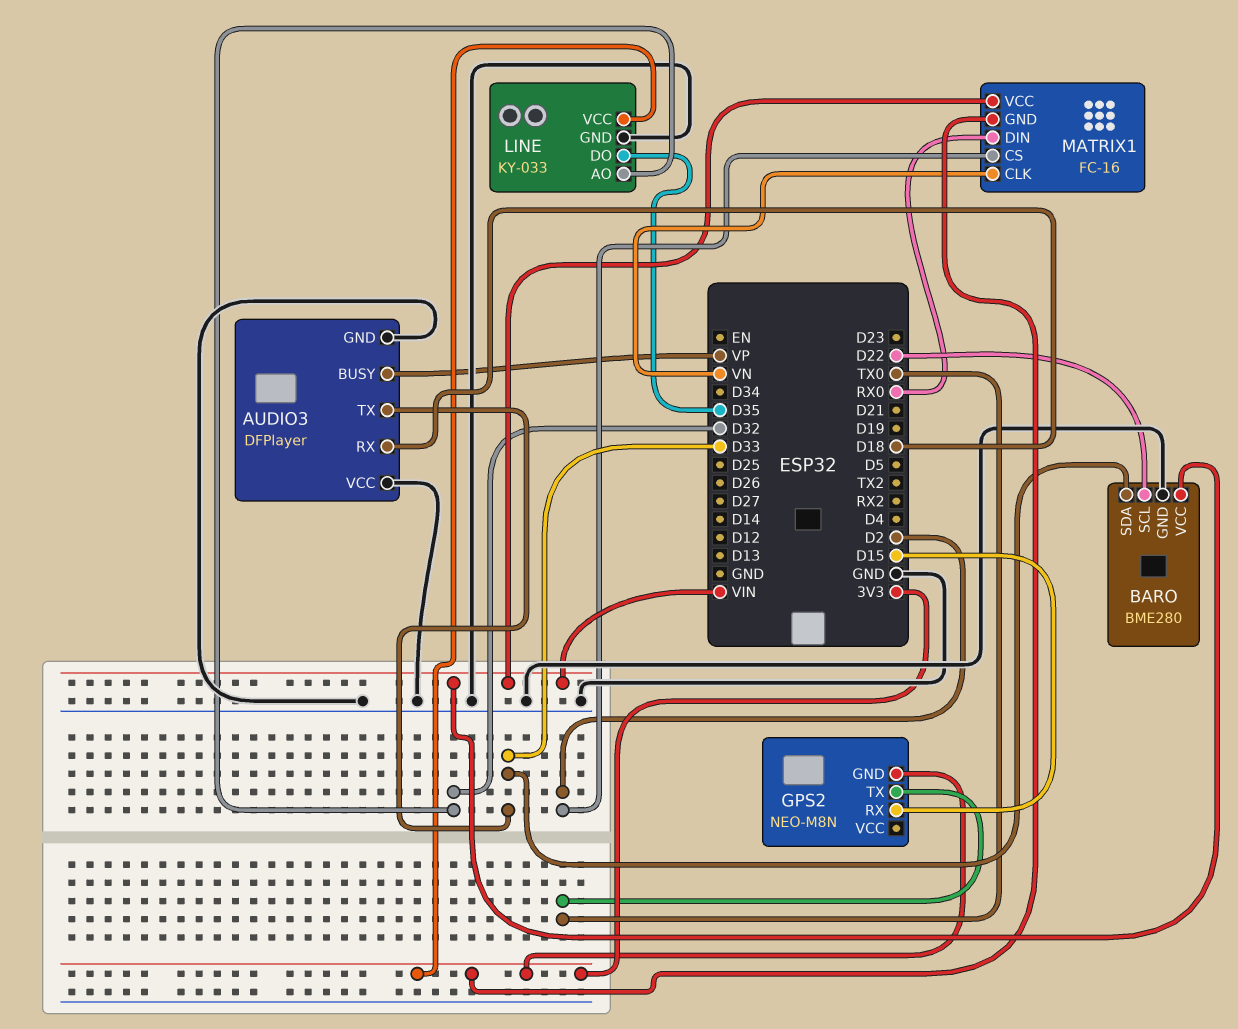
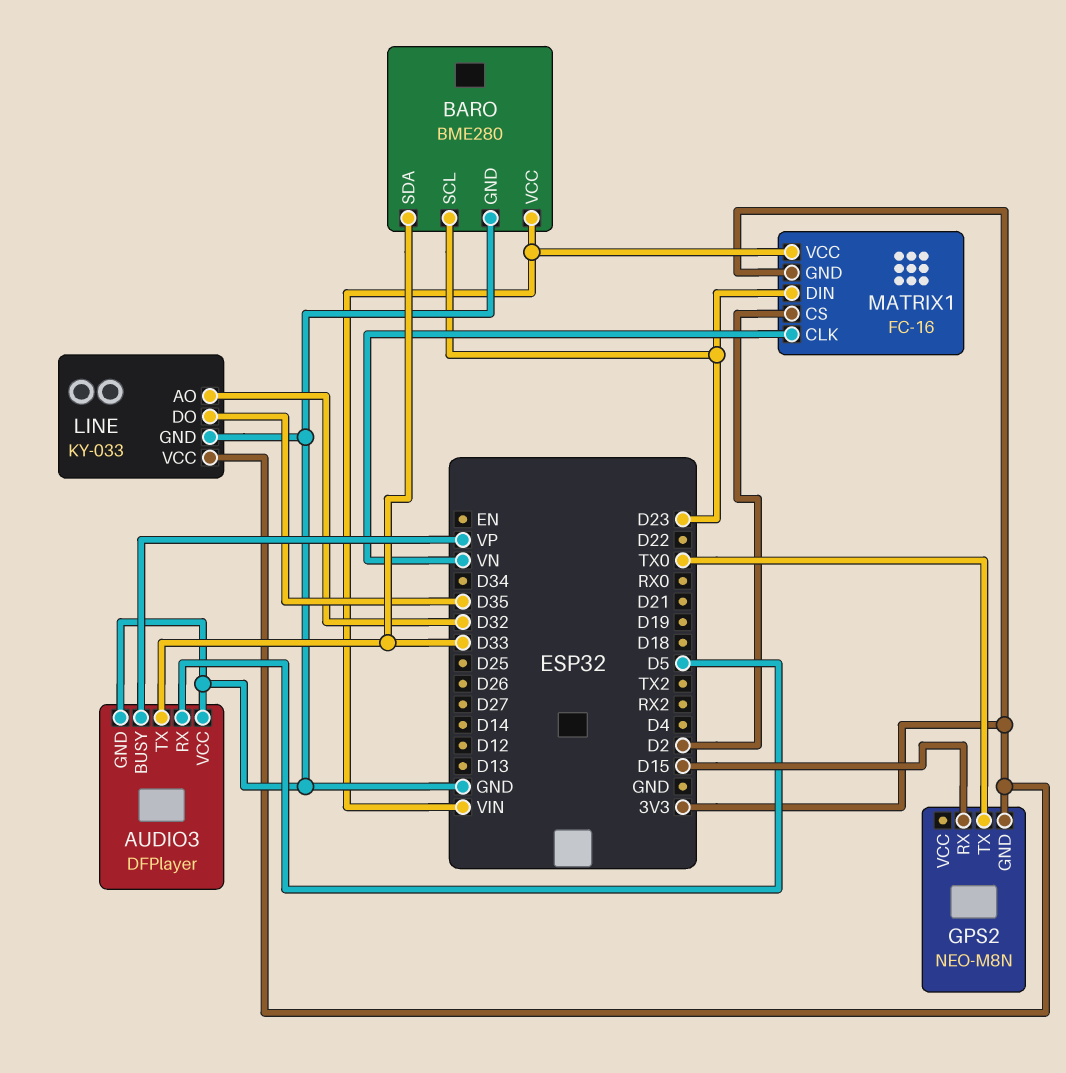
AUDIO3 pin RX: D18 -> D5
BARO pin SCL: D22 -> D23
MATRIX1 pin DIN: RX0 -> D23

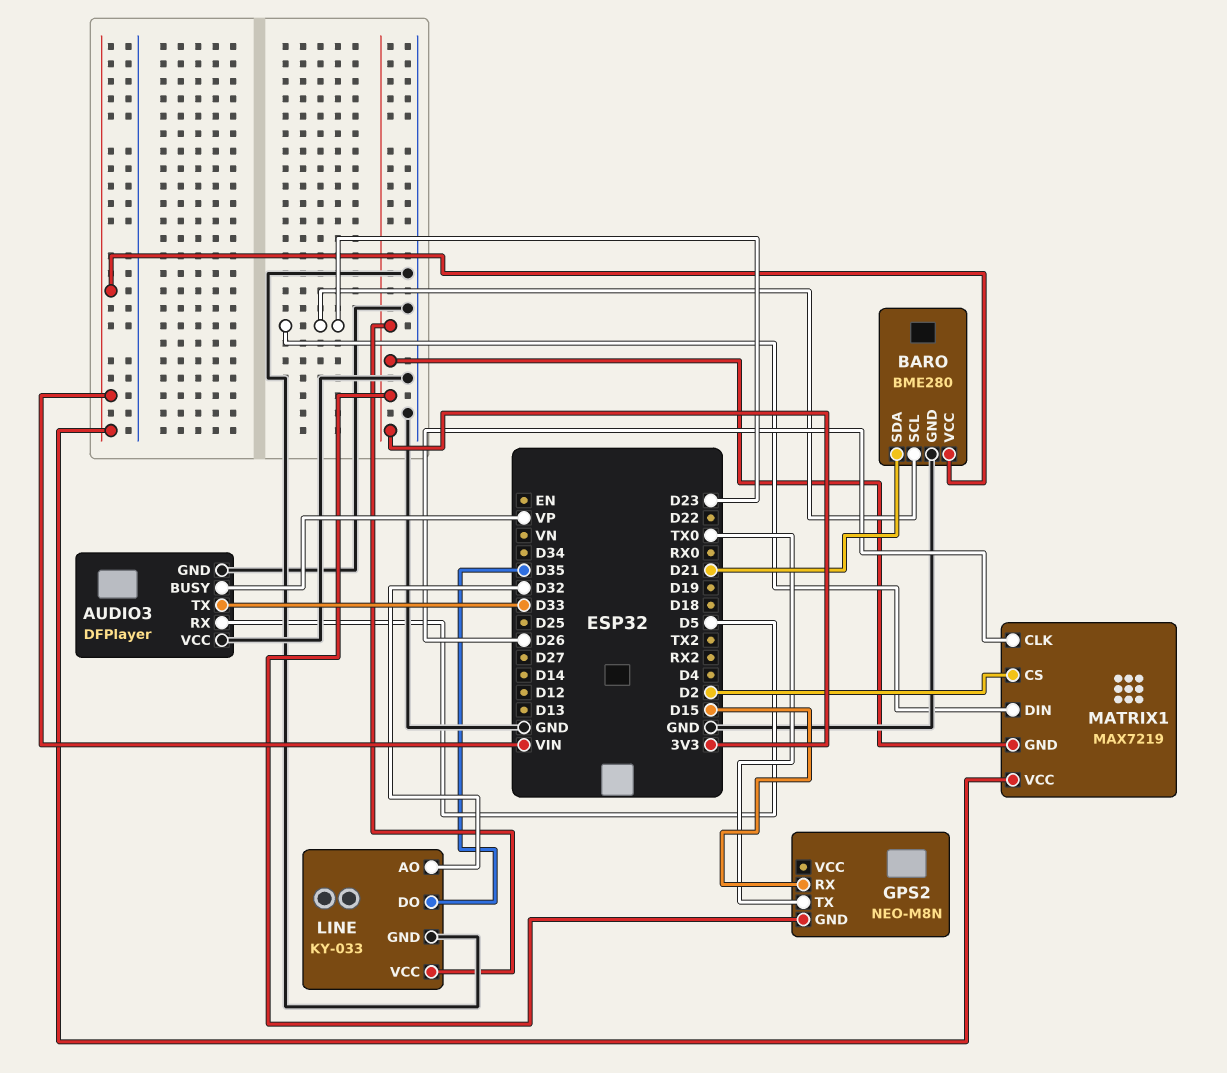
BARO pin SDA: D33 -> D21
MATRIX1: FC-16 -> MAX7219
MATRIX1 pin CLK: VN -> D26

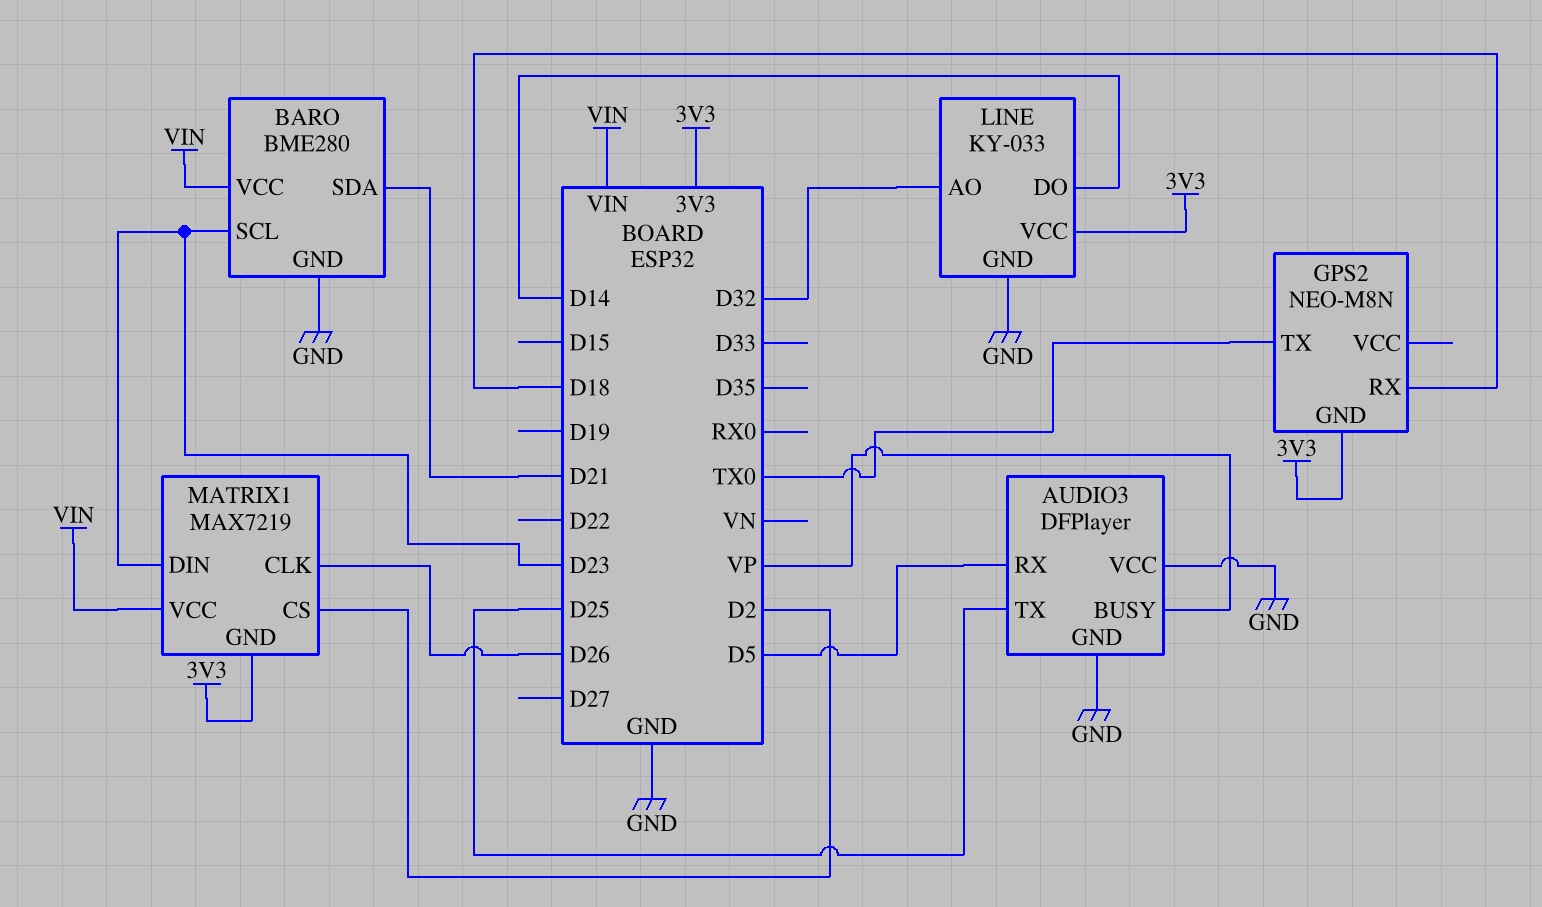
AUDIO3 pin TX: D33 -> D25
GPS2 pin RX: D15 -> D18
LINE pin DO: D35 -> D14

